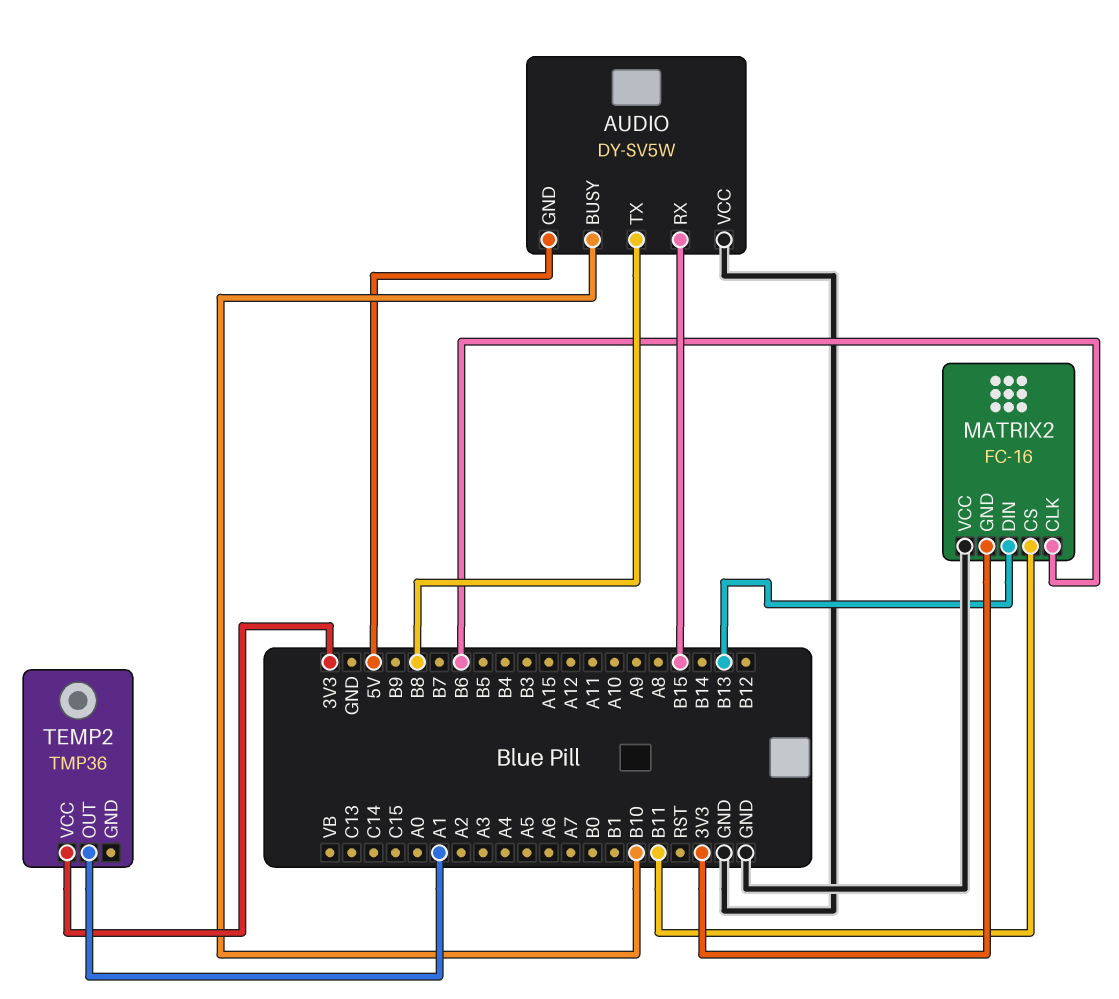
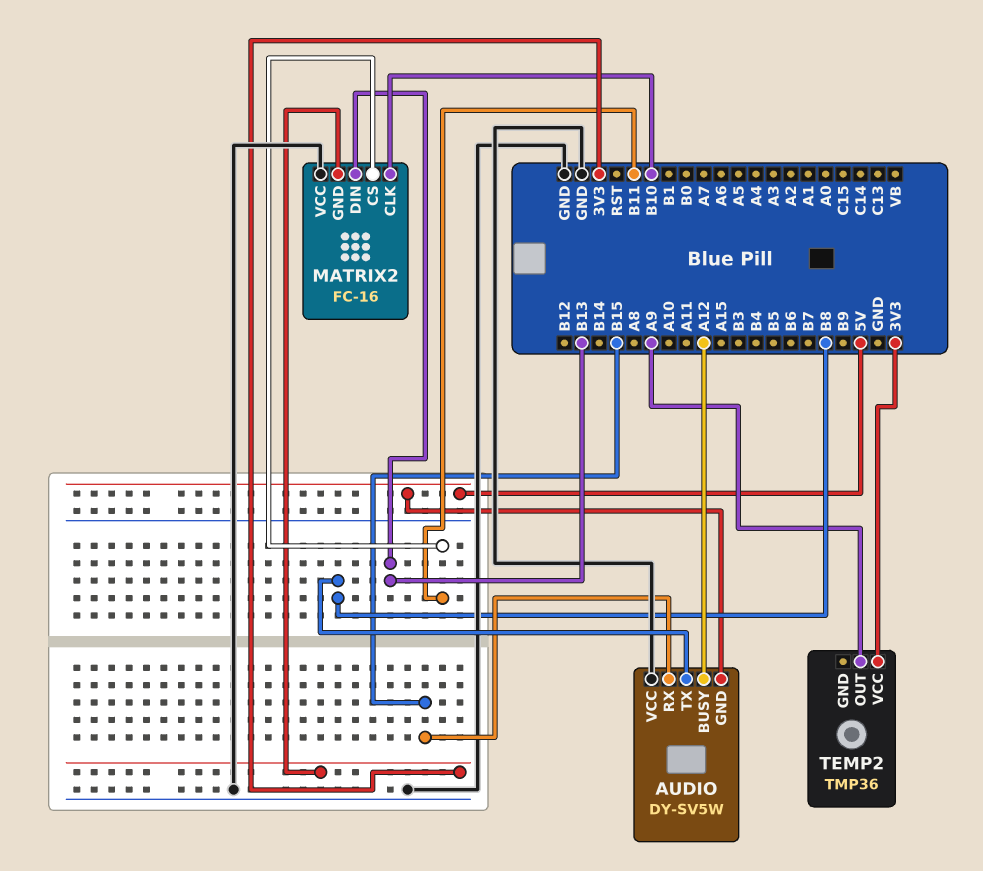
AUDIO pin BUSY: B10 -> A12
MATRIX2 pin CLK: B6 -> B10
TEMP2 pin OUT: A1 -> A9

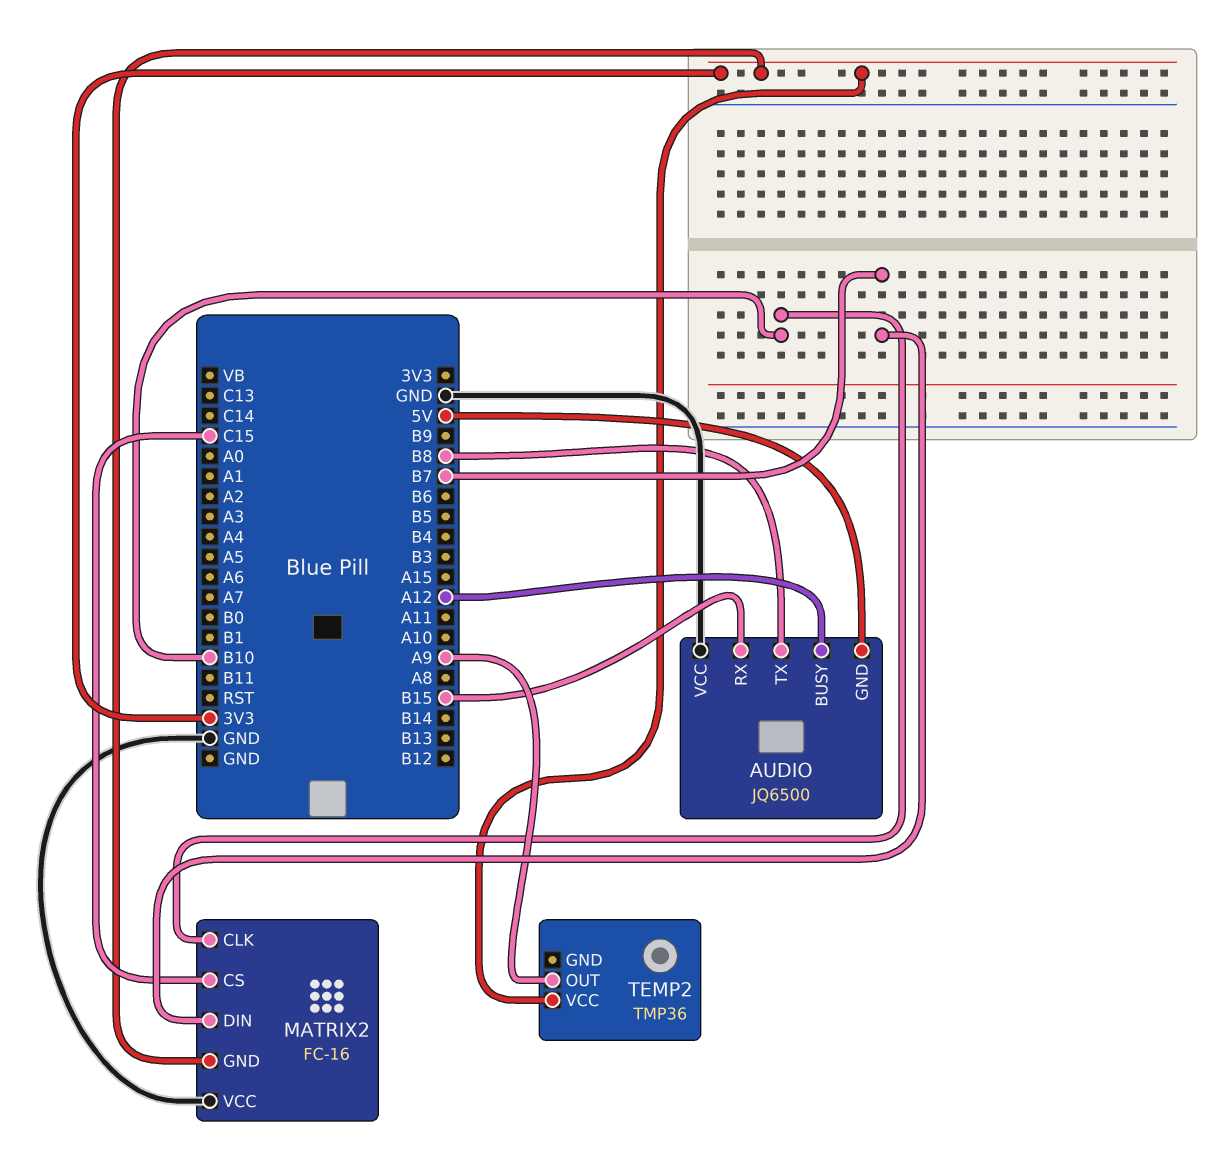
AUDIO: DY-SV5W -> JQ6500
MATRIX2 pin CS: B11 -> C15
MATRIX2 pin DIN: B13 -> B7

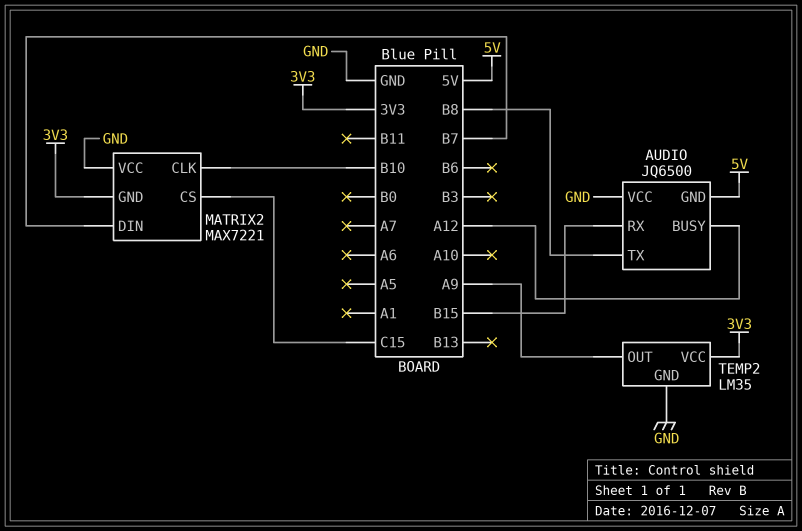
MATRIX2: FC-16 -> MAX7221
TEMP2: TMP36 -> LM35
TEMP2 pin GND: none -> GND

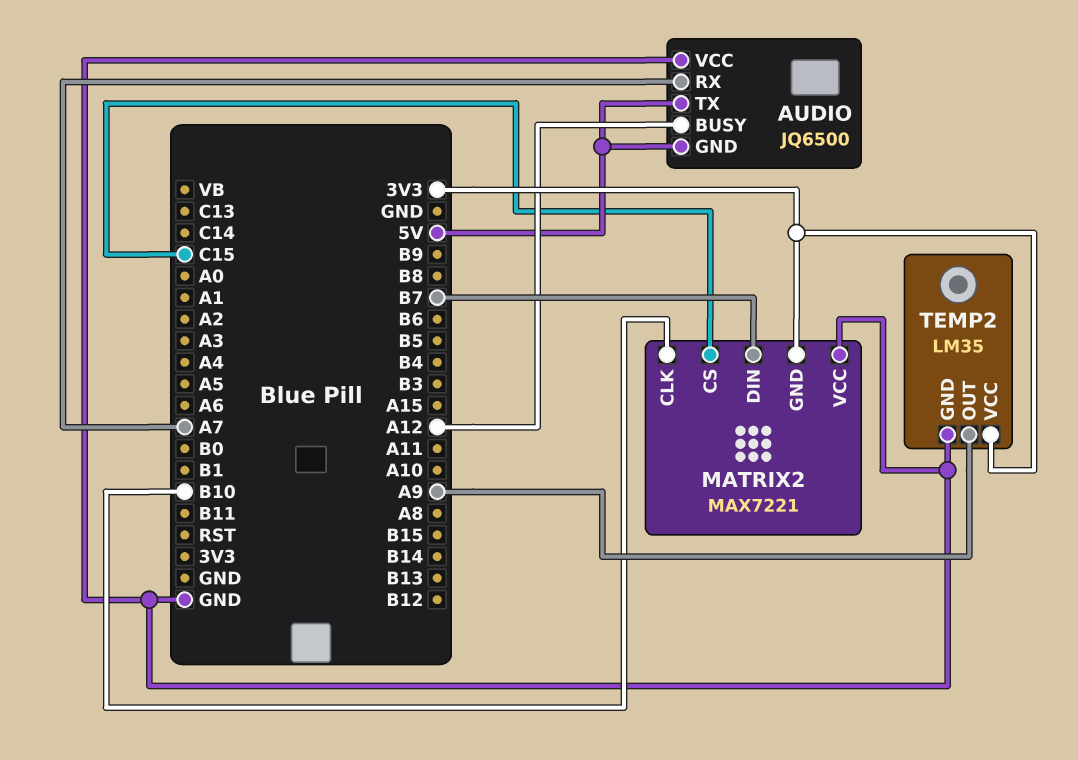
AUDIO pin RX: B15 -> A7
AUDIO pin TX: B8 -> 5V

